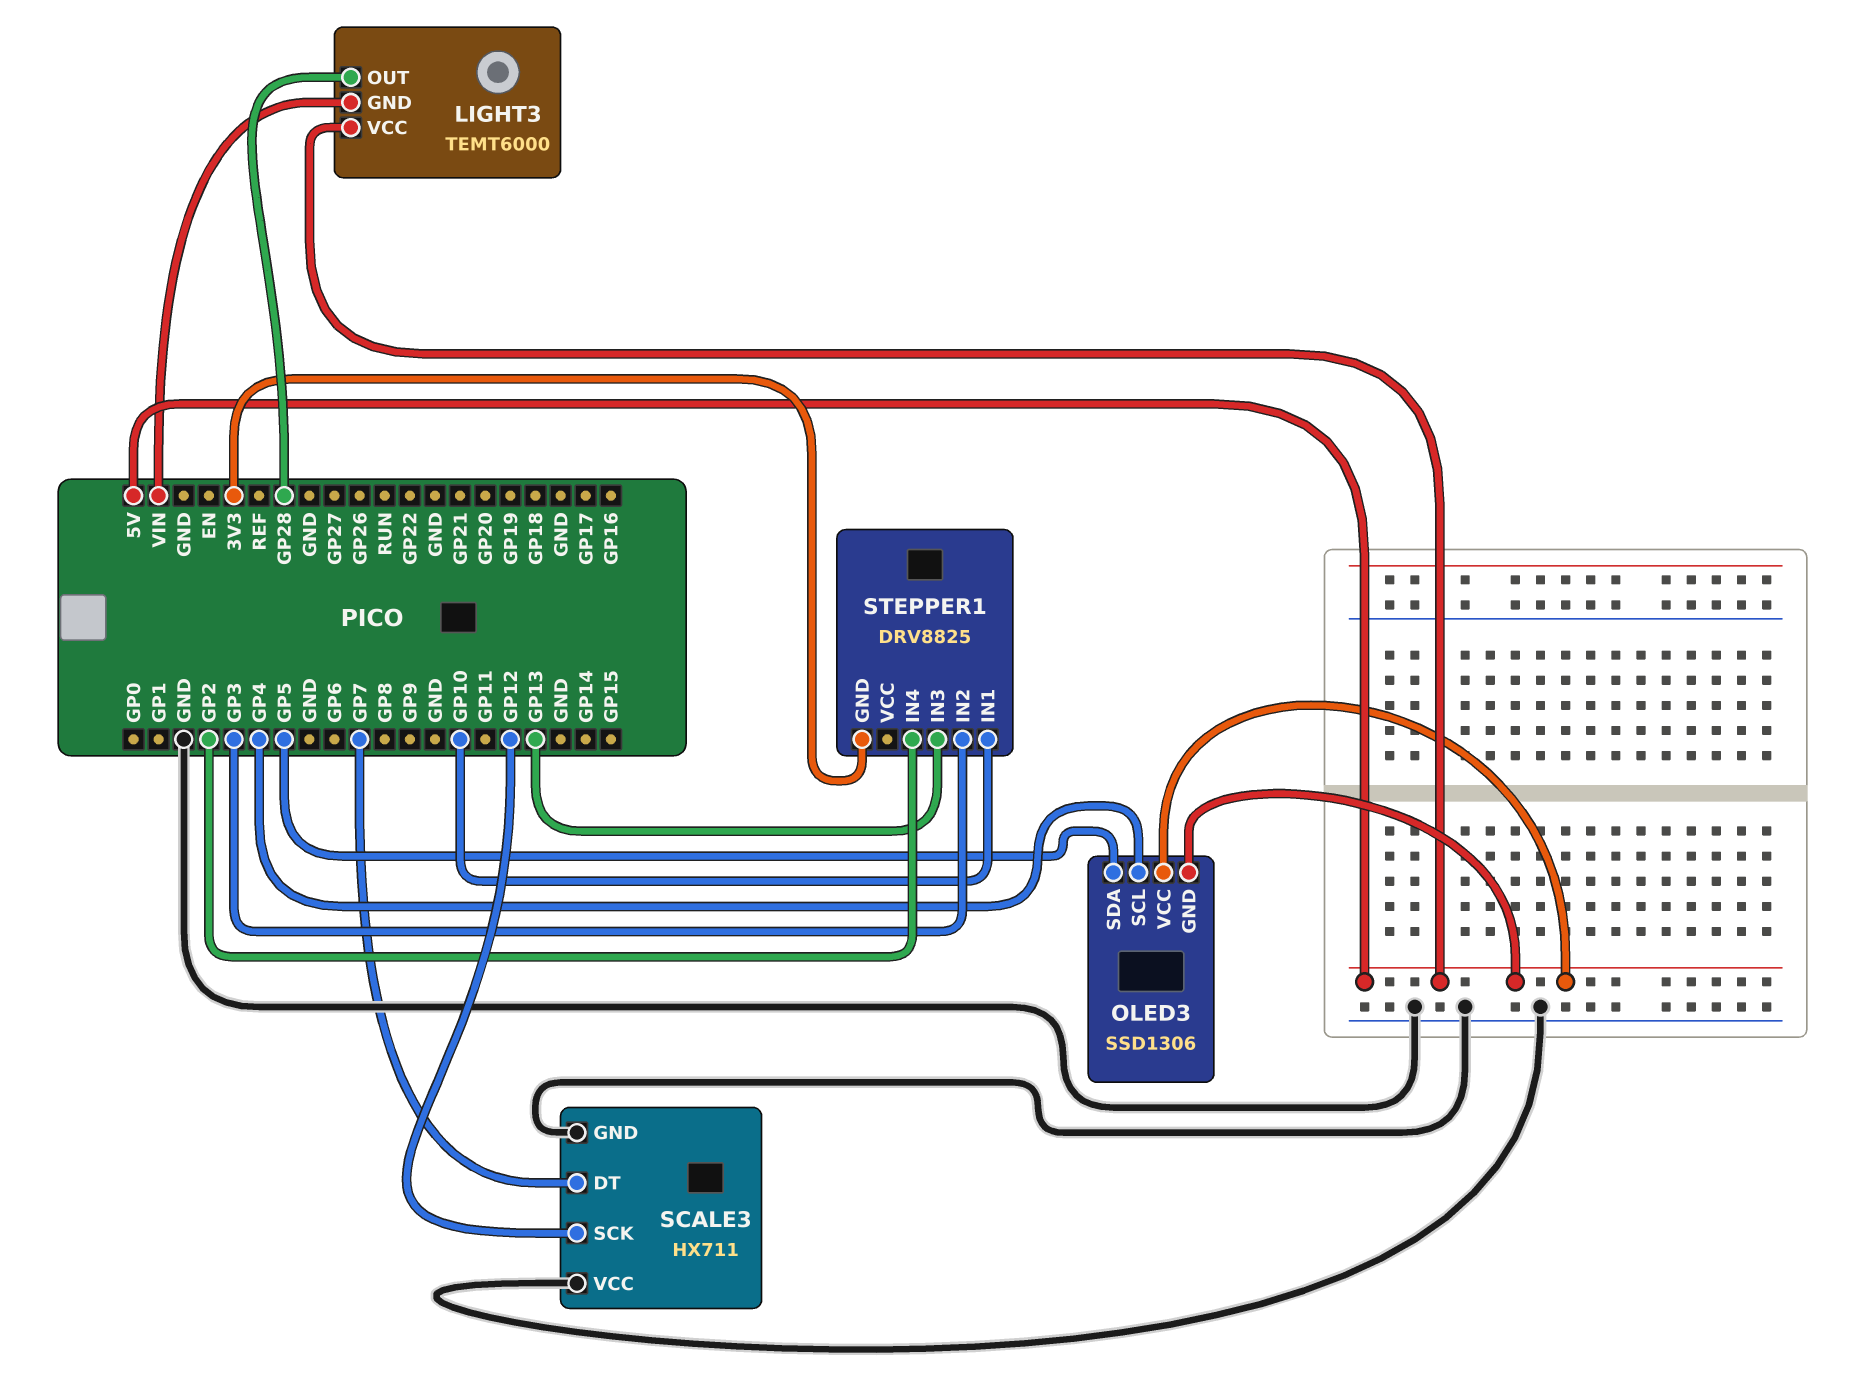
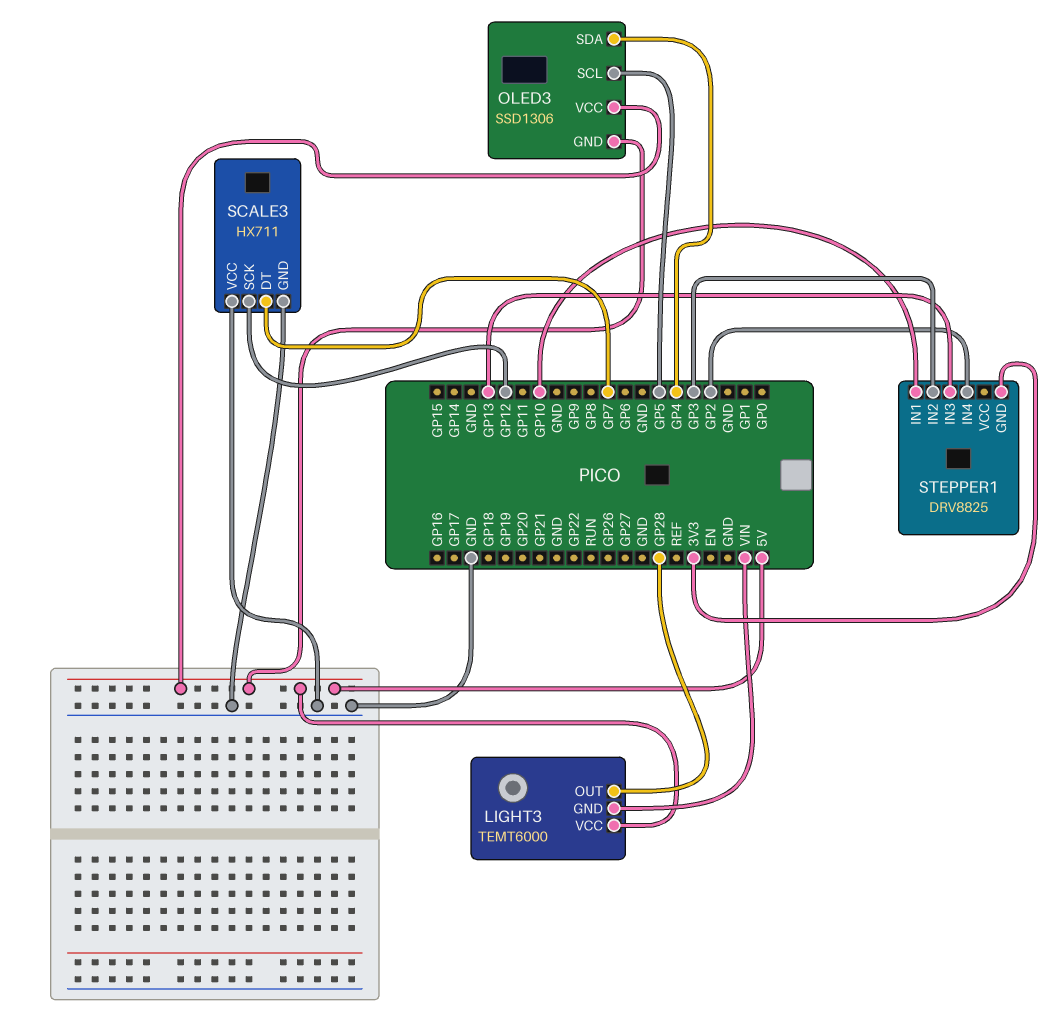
OLED3 pin SCL: GP4 -> GP5
OLED3 pin SDA: GP5 -> GP4

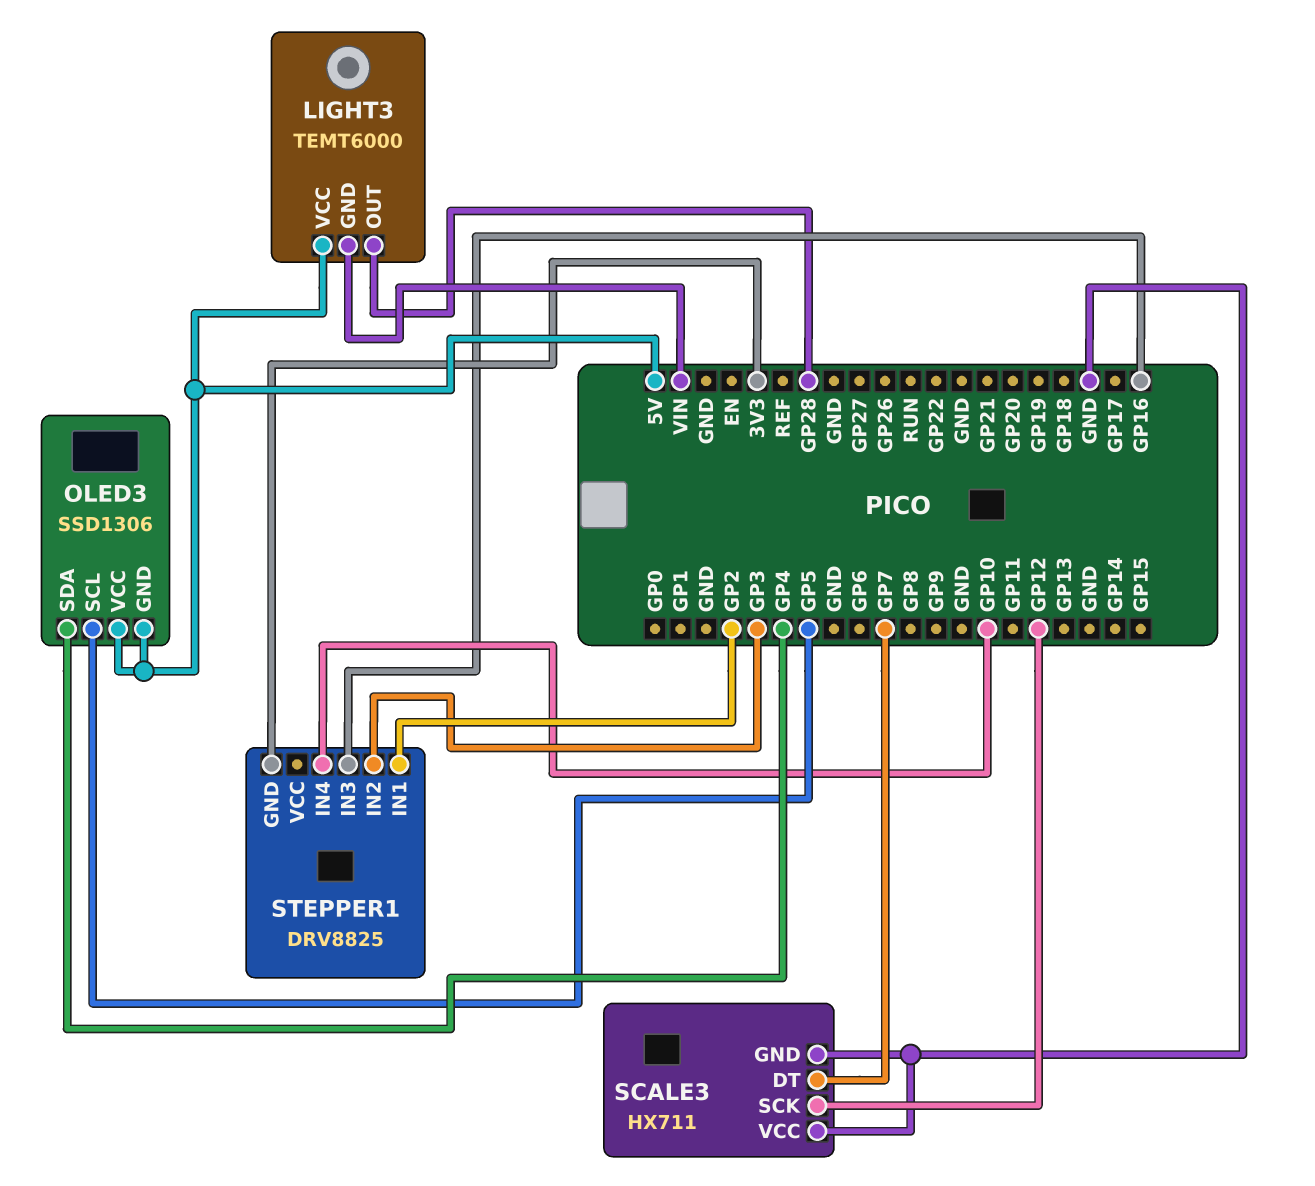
STEPPER1 pin IN1: GP10 -> GP2
STEPPER1 pin IN3: GP13 -> GP16
STEPPER1 pin IN4: GP2 -> GP10

